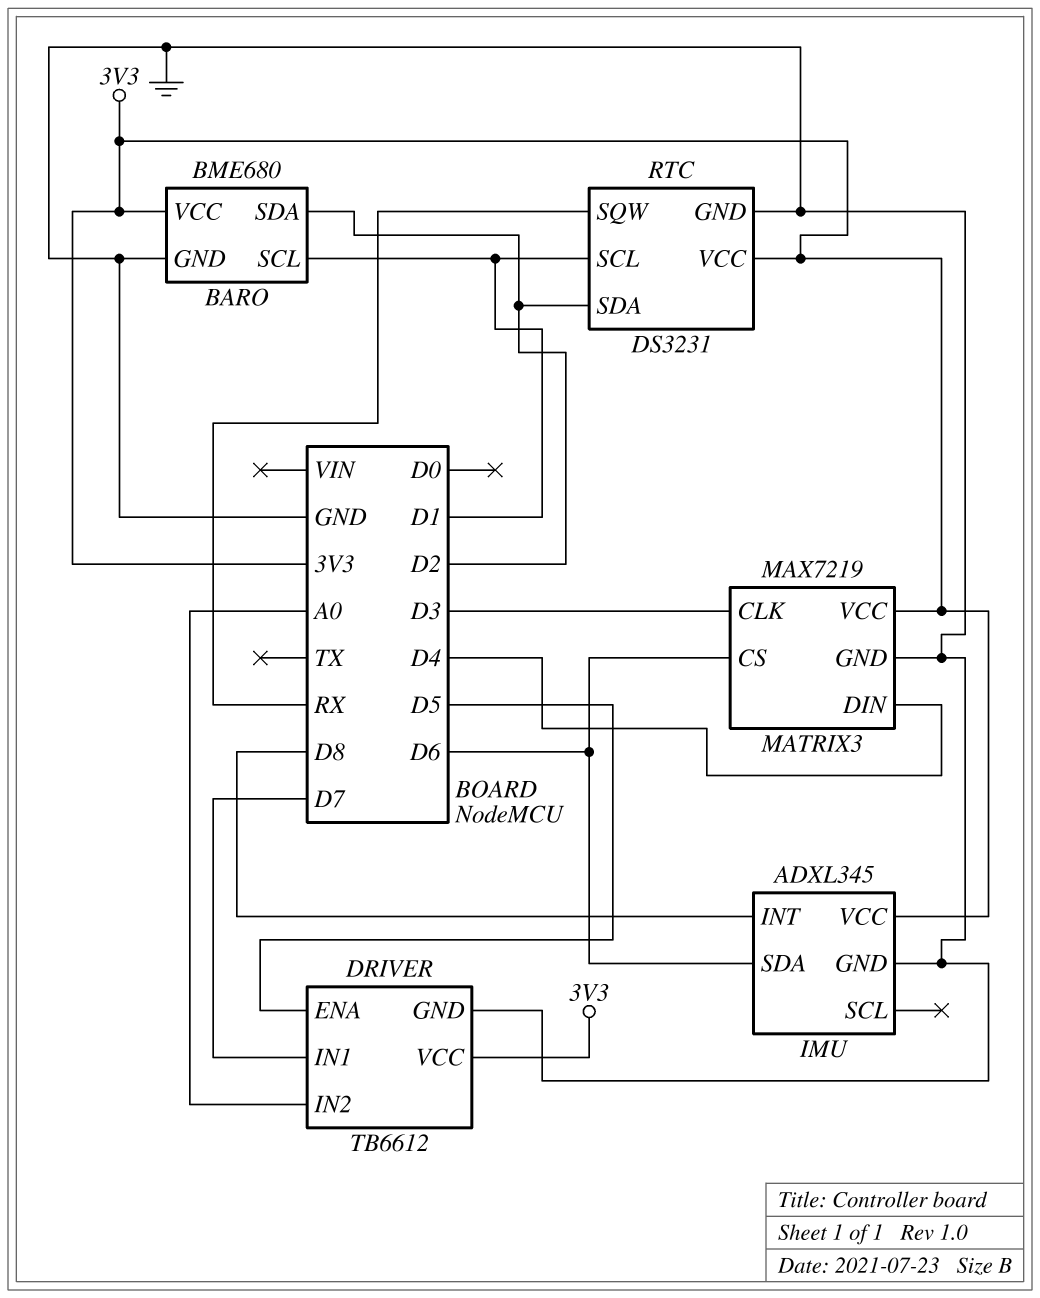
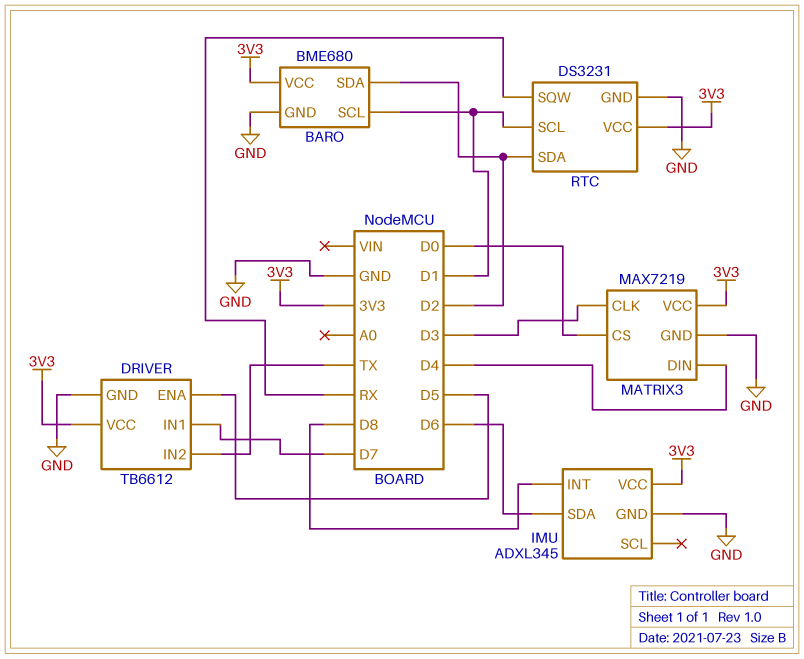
DRIVER pin IN2: A0 -> TX
MATRIX3 pin CS: D6 -> D0

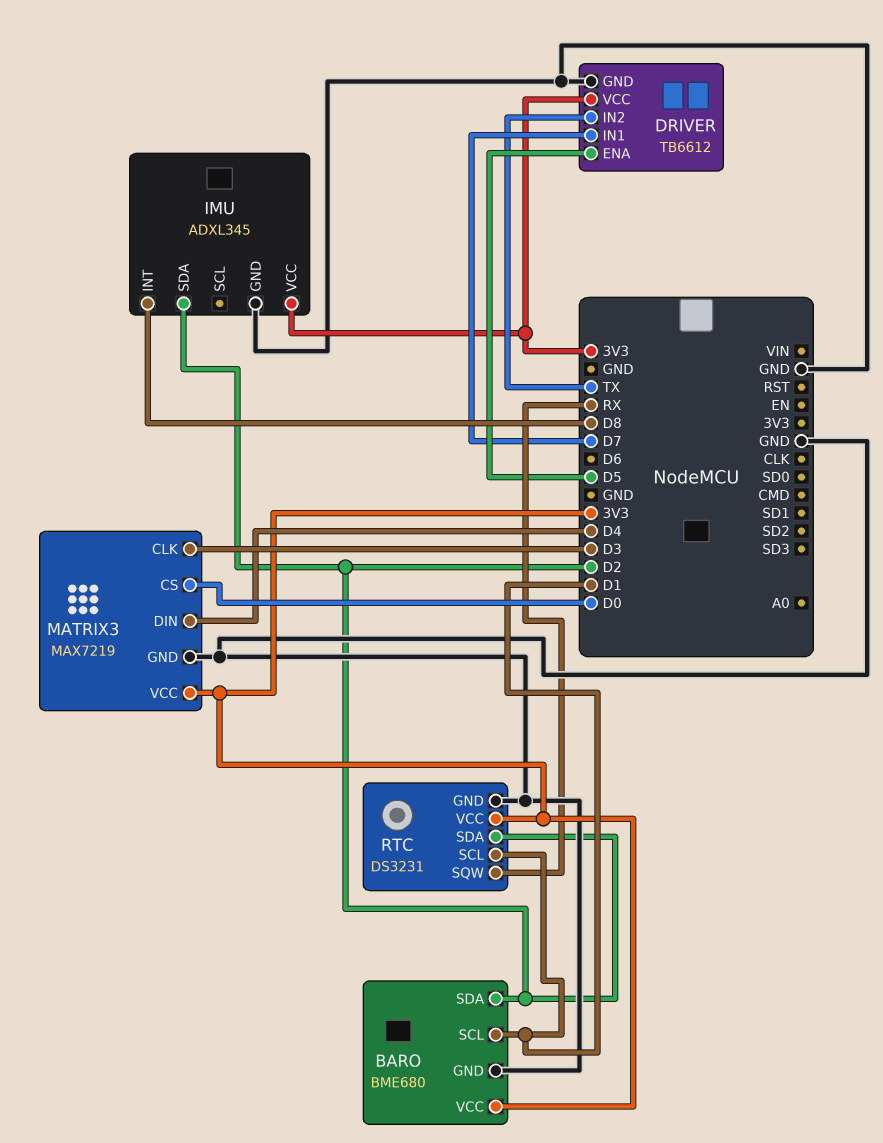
IMU pin SDA: D6 -> D2

